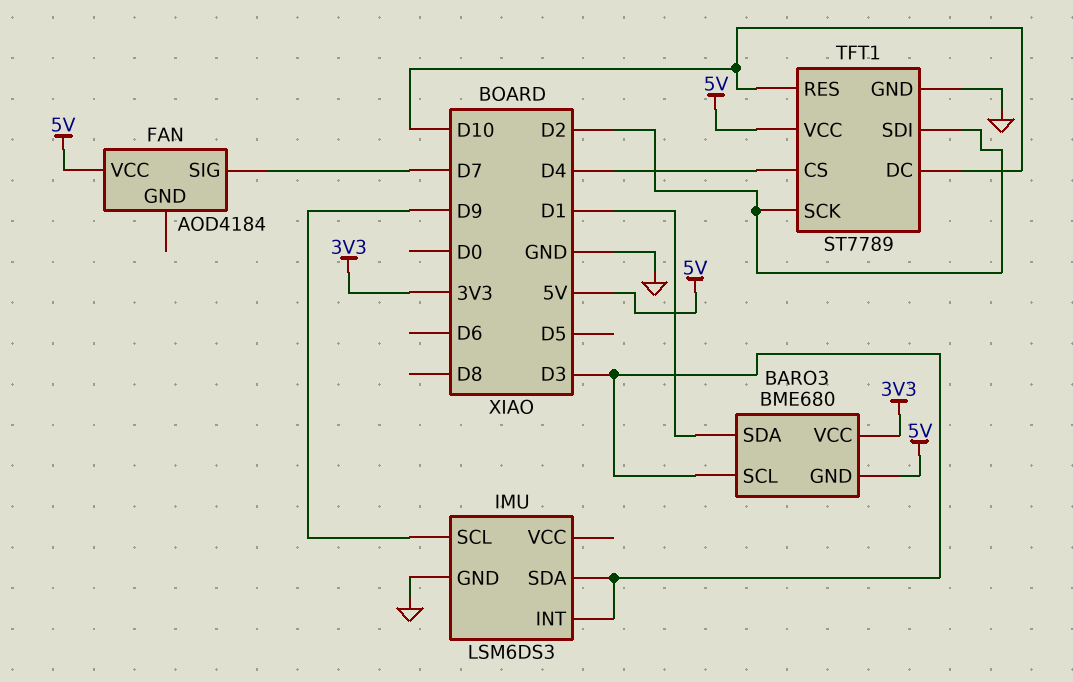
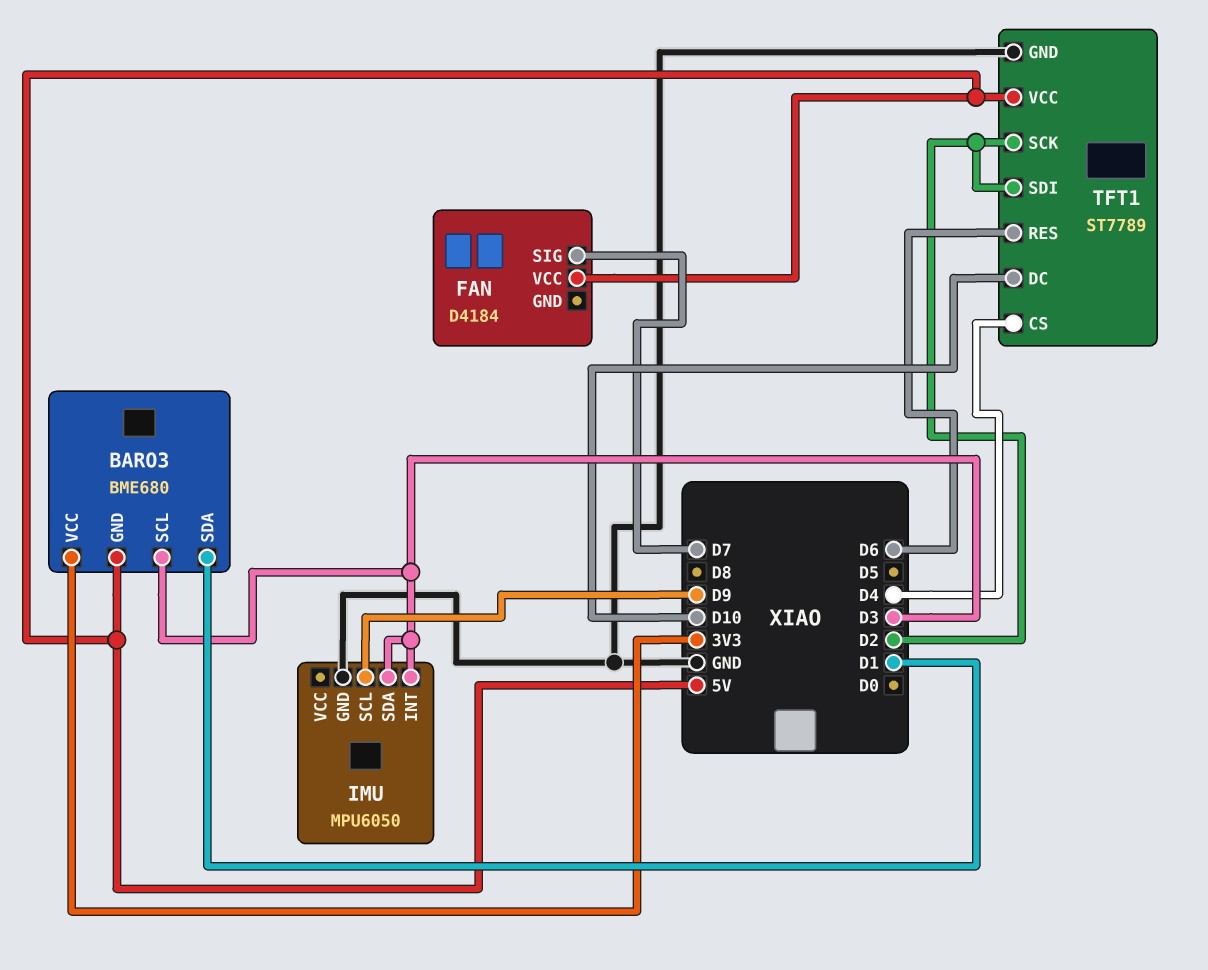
FAN: AOD4184 -> D4184
IMU: LSM6DS3 -> MPU6050
TFT1 pin RES: D10 -> D6

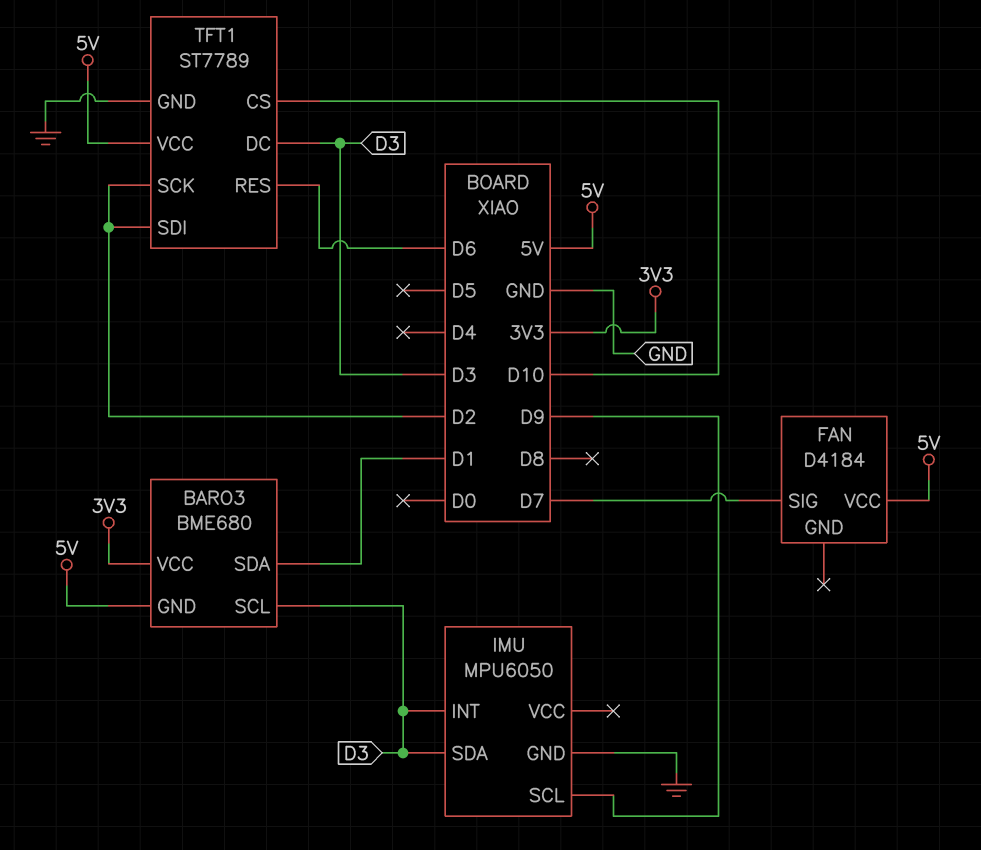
TFT1 pin CS: D4 -> D10
TFT1 pin DC: D10 -> D3

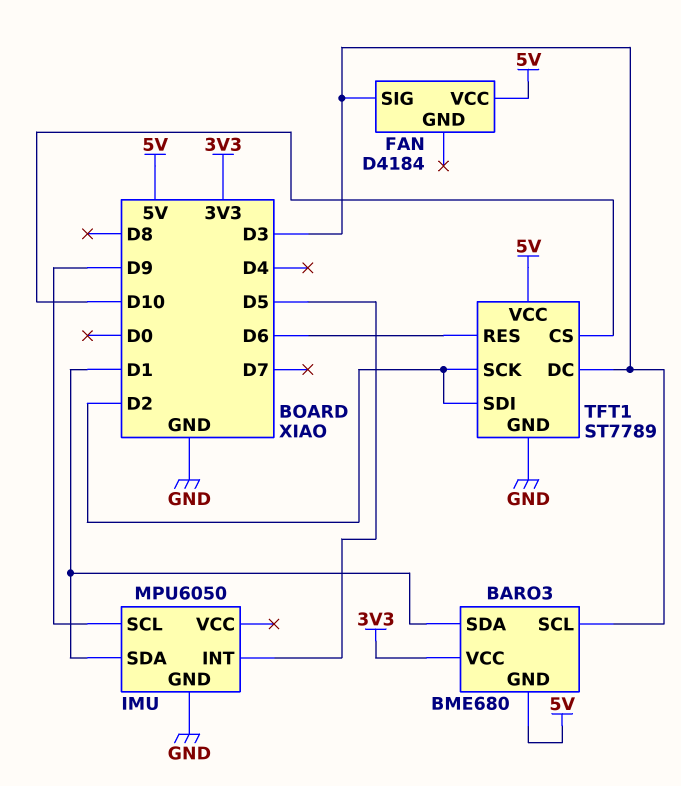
FAN pin SIG: D7 -> D3
IMU pin INT: D3 -> D5
IMU pin SDA: D3 -> D1

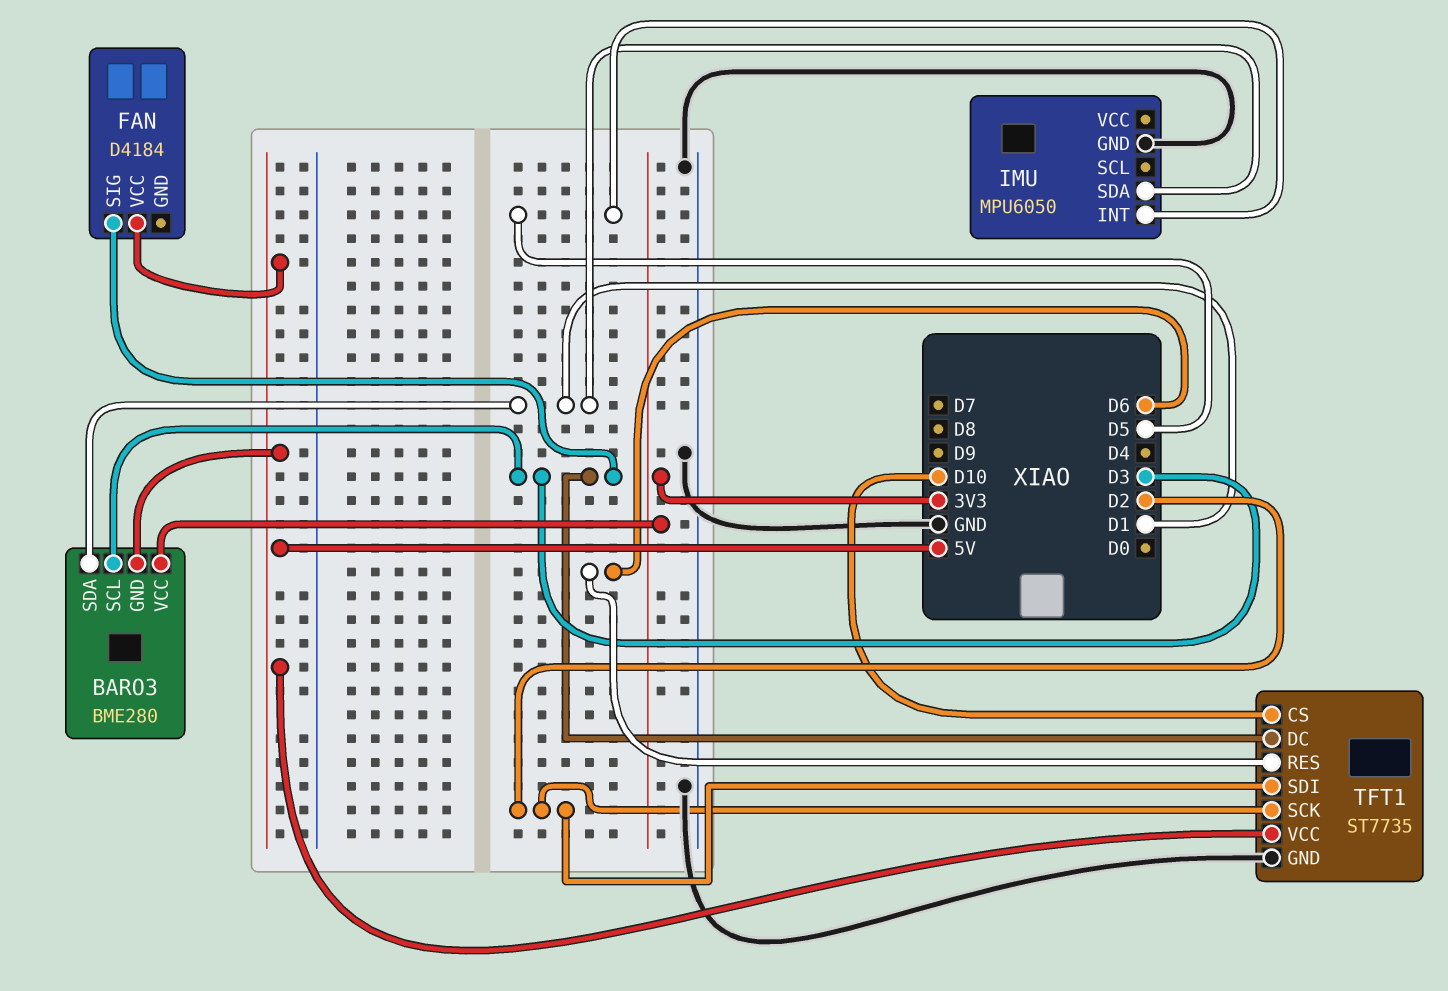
BARO3: BME680 -> BME280
IMU pin SCL: D9 -> none
TFT1: ST7789 -> ST7735

